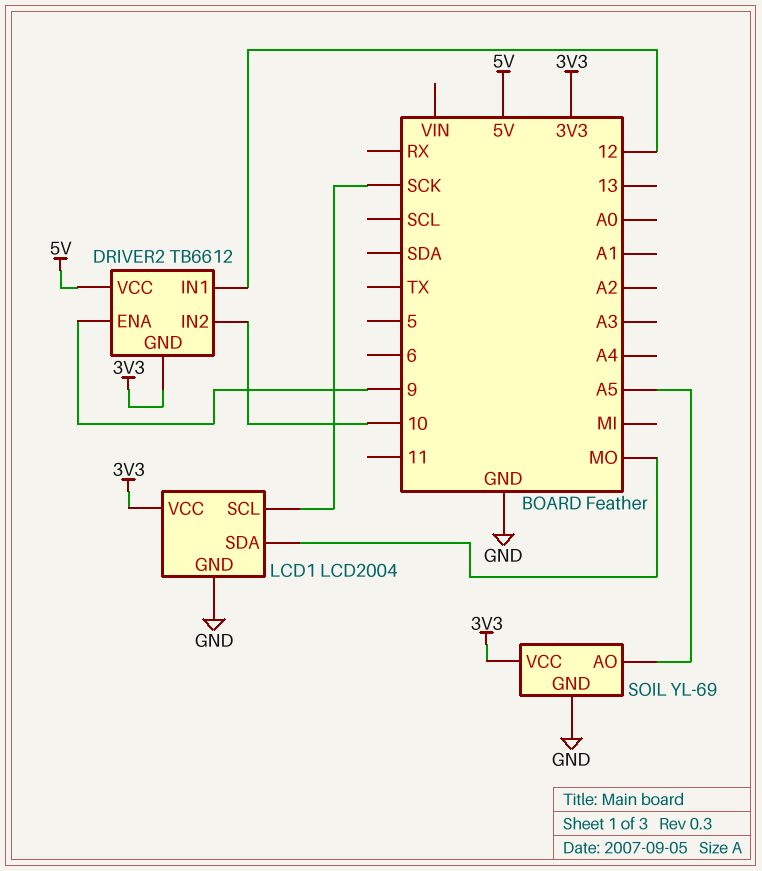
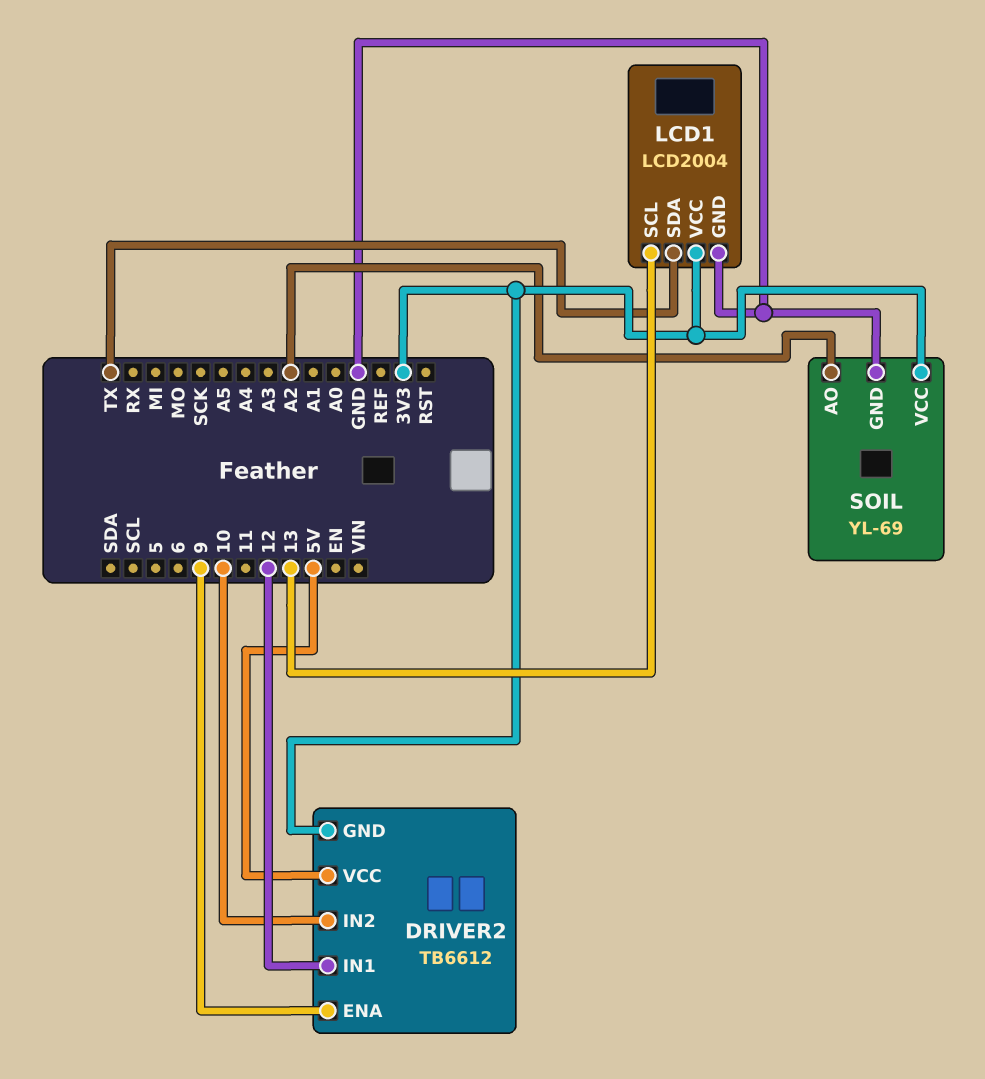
LCD1 pin SCL: SCK -> 13
LCD1 pin SDA: MO -> TX
SOIL pin AO: A5 -> A2

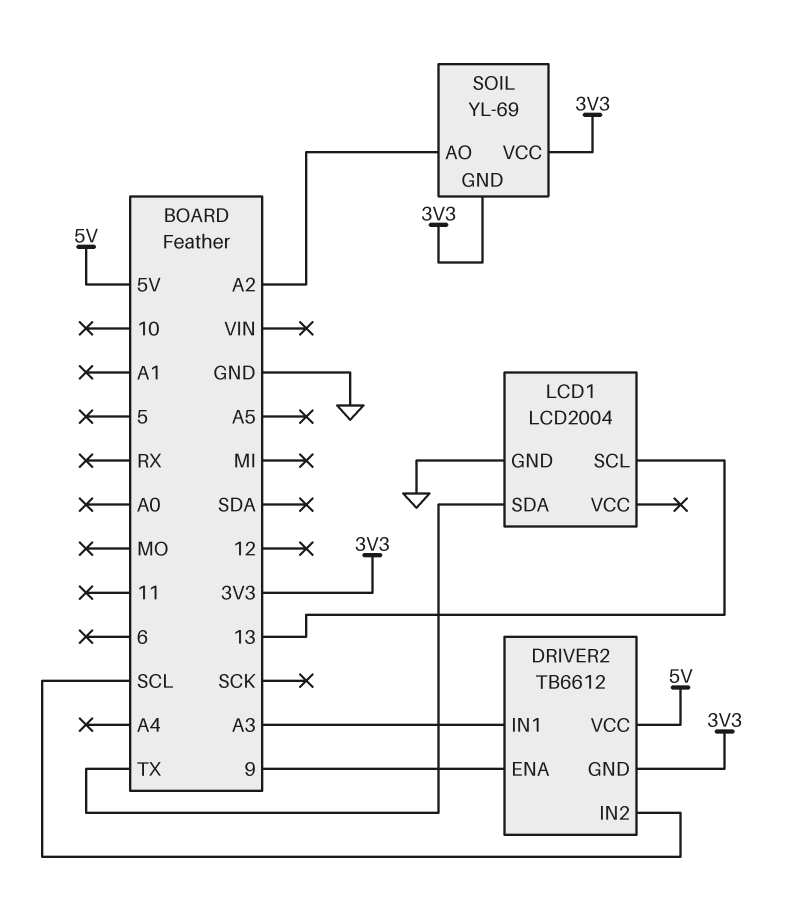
DRIVER2 pin IN1: 12 -> A3
DRIVER2 pin IN2: 10 -> SCL
LCD1 pin VCC: 3V3 -> none
SOIL pin GND: GND -> 3V3

